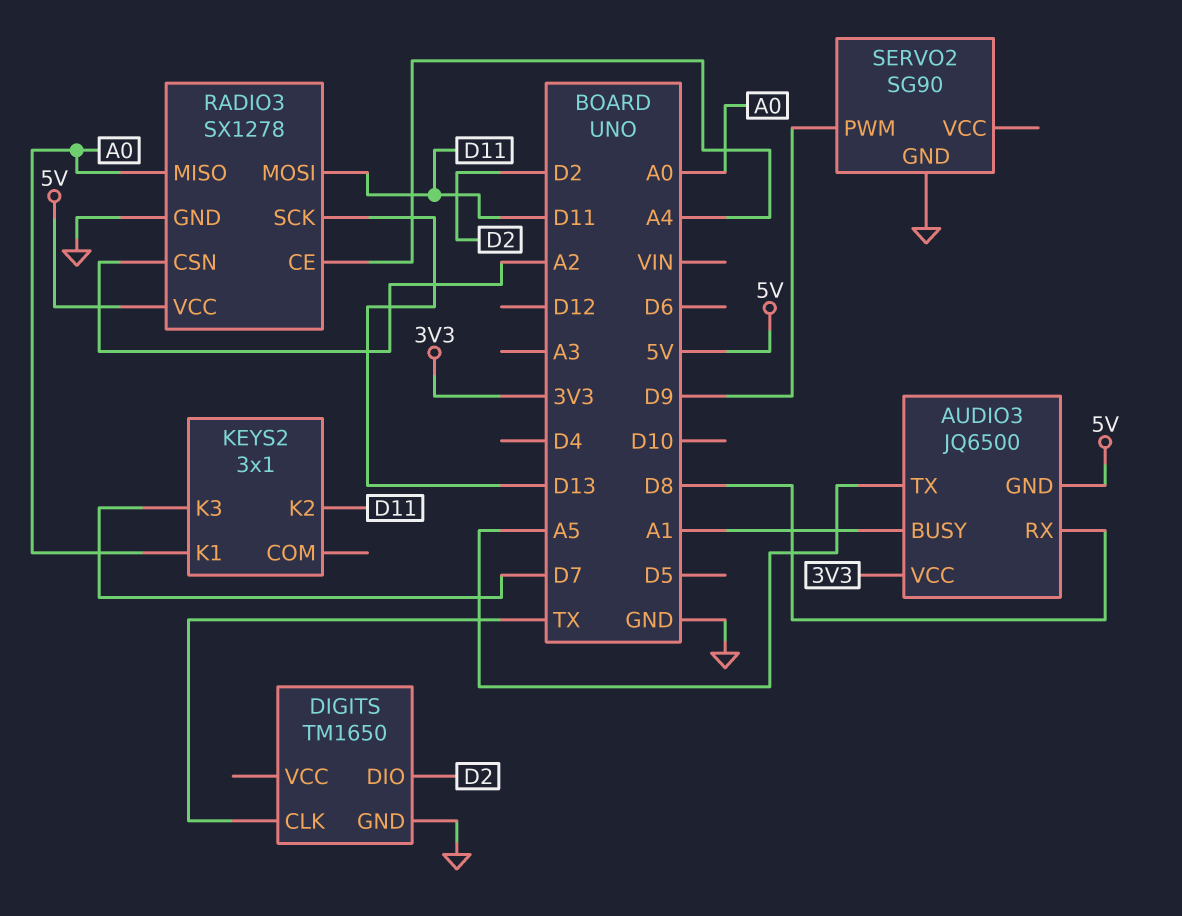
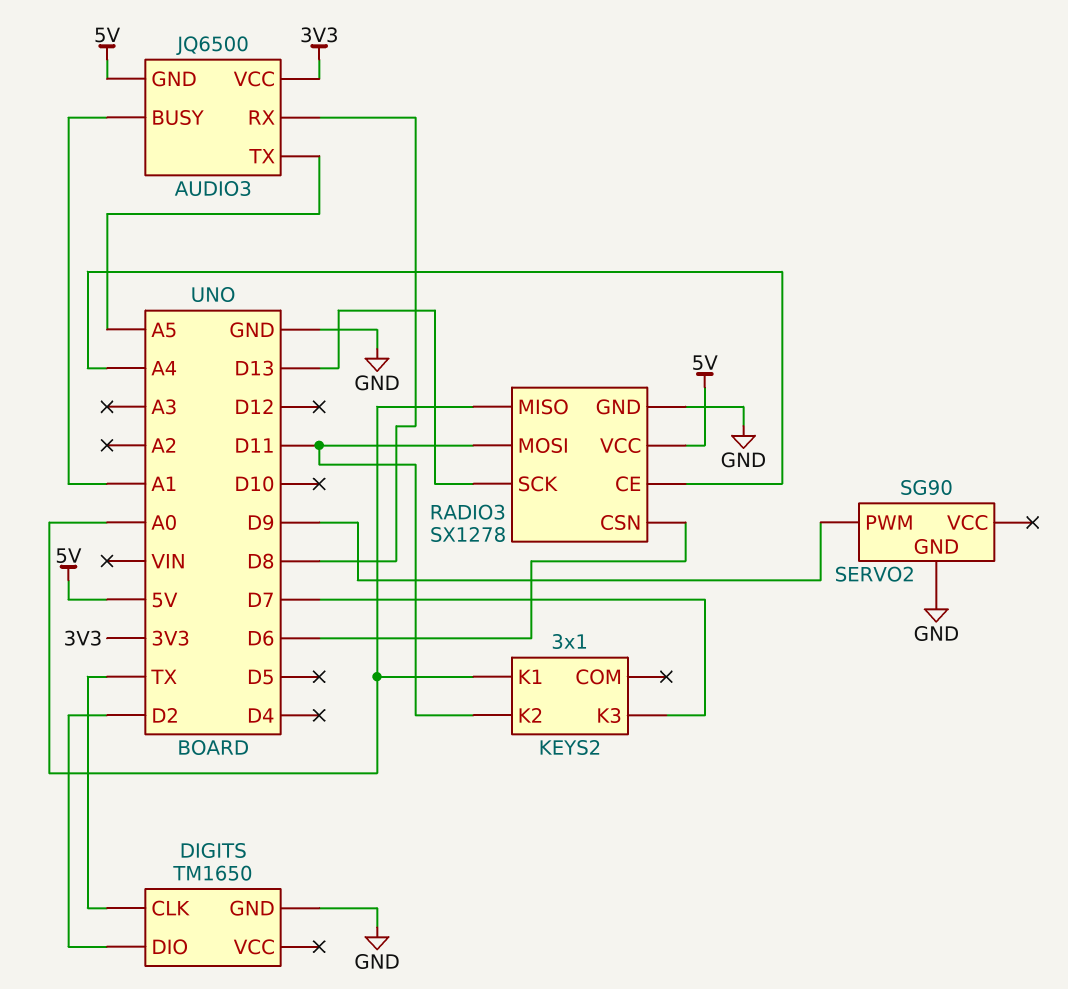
RADIO3 pin CSN: A2 -> D6

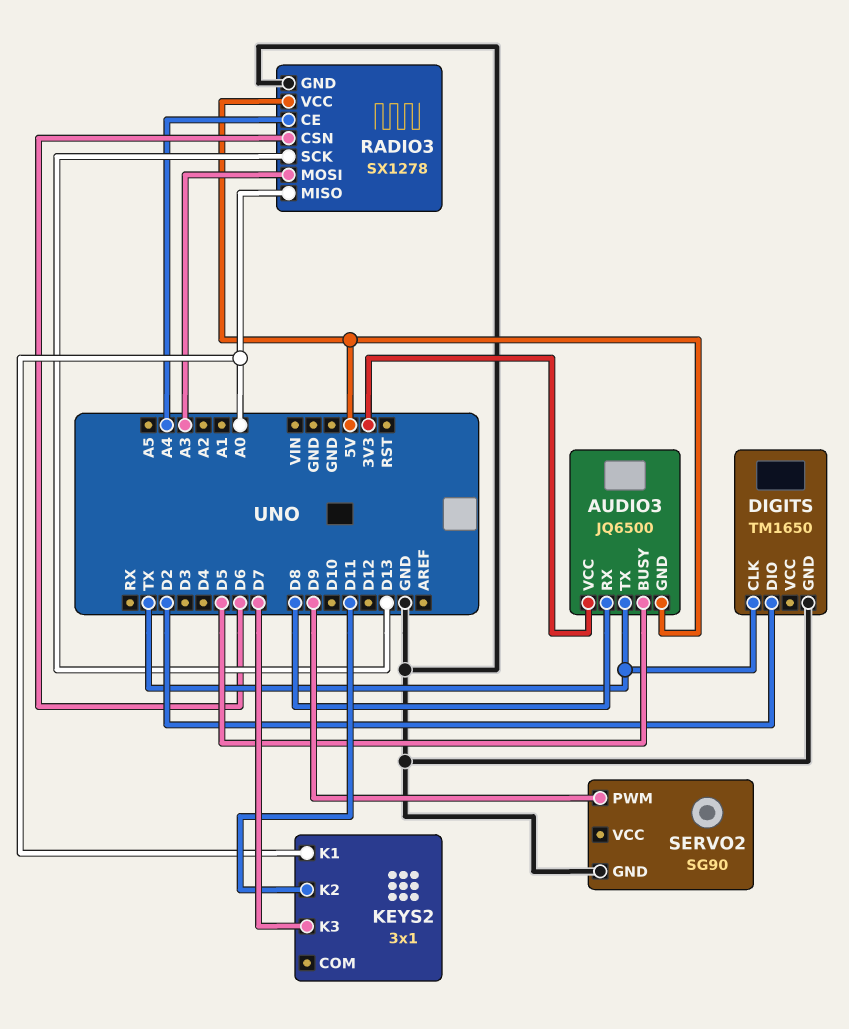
AUDIO3 pin BUSY: A1 -> D5
AUDIO3 pin TX: A5 -> TX
RADIO3 pin MOSI: D11 -> A3

